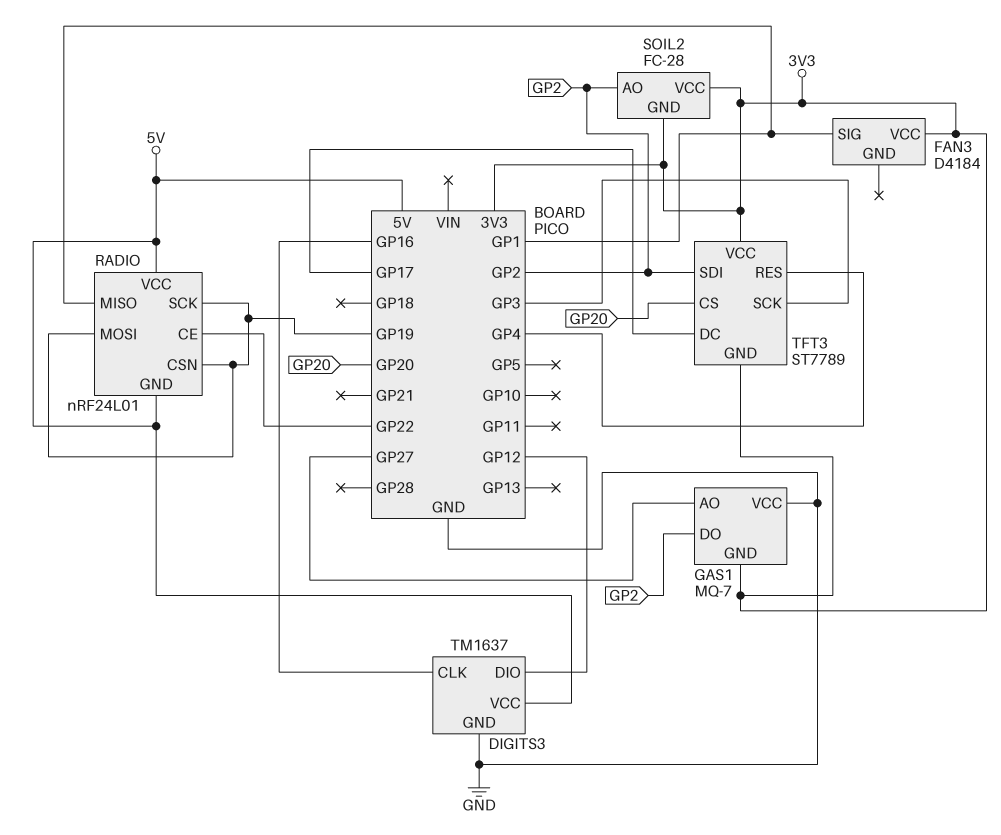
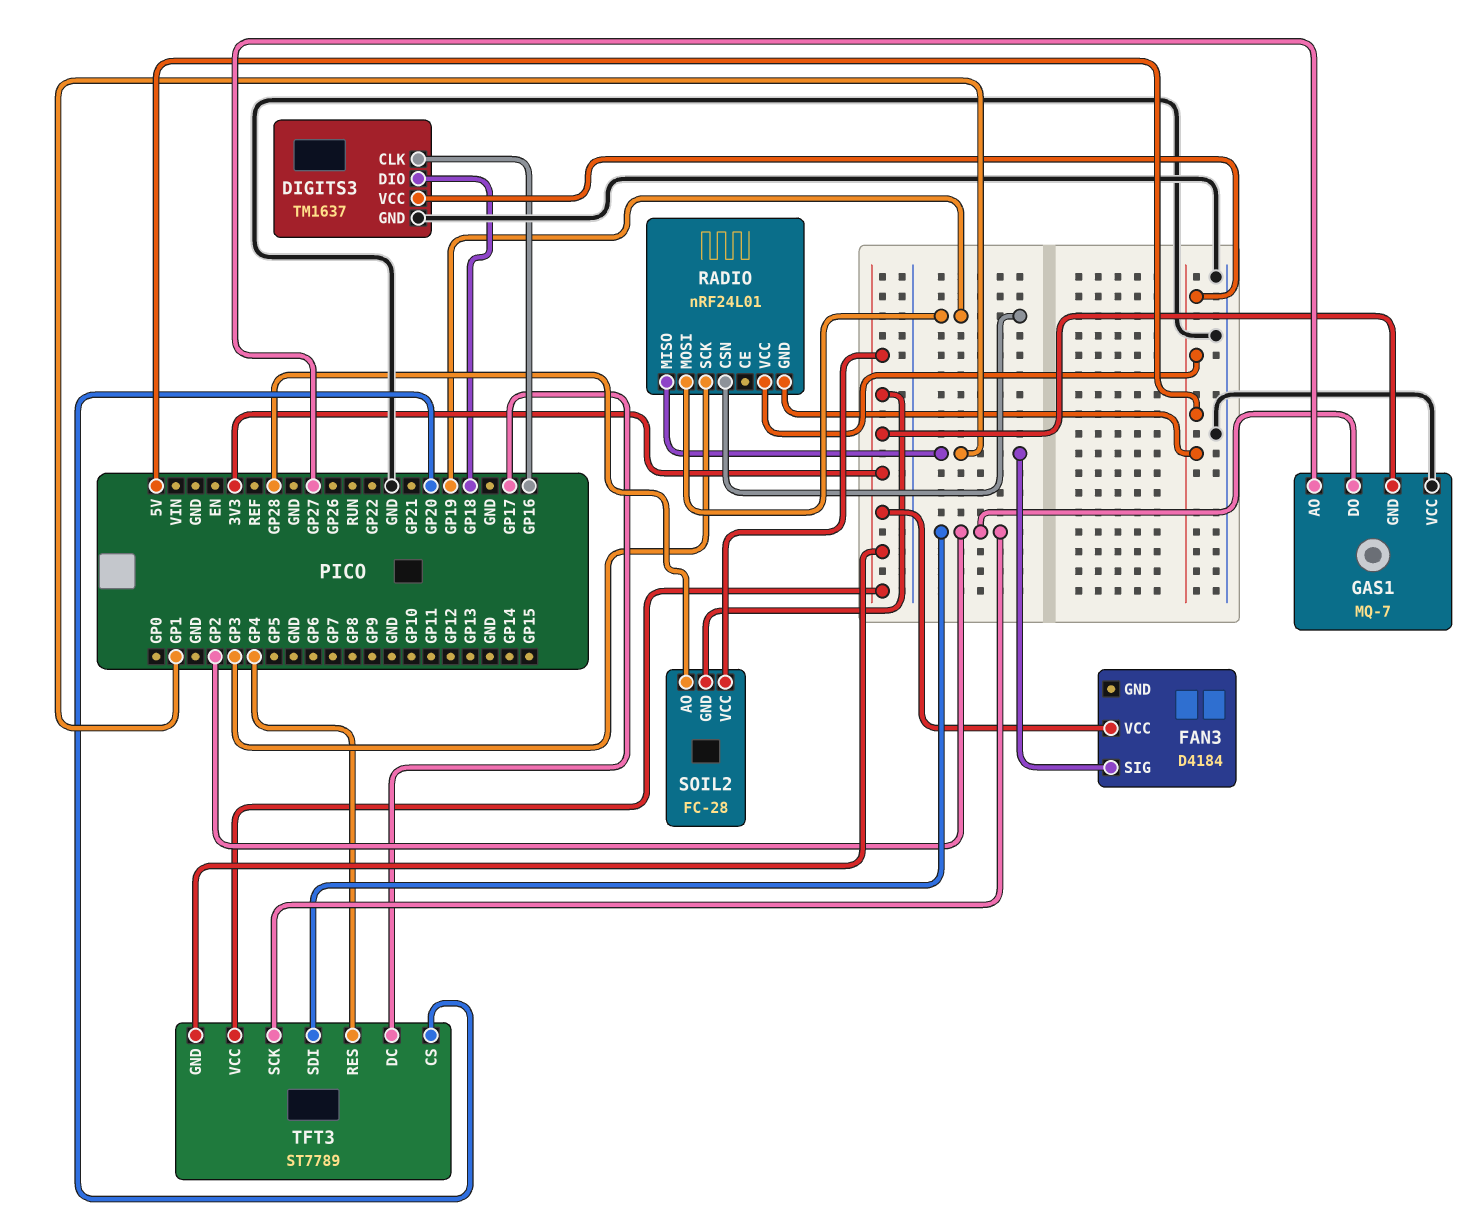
DIGITS3 pin DIO: GP12 -> GP18
RADIO pin CE: GP22 -> none
RADIO pin SCK: GP19 -> GP3
SOIL2 pin AO: GP2 -> GP28
TFT3 pin SCK: GP3 -> GP2

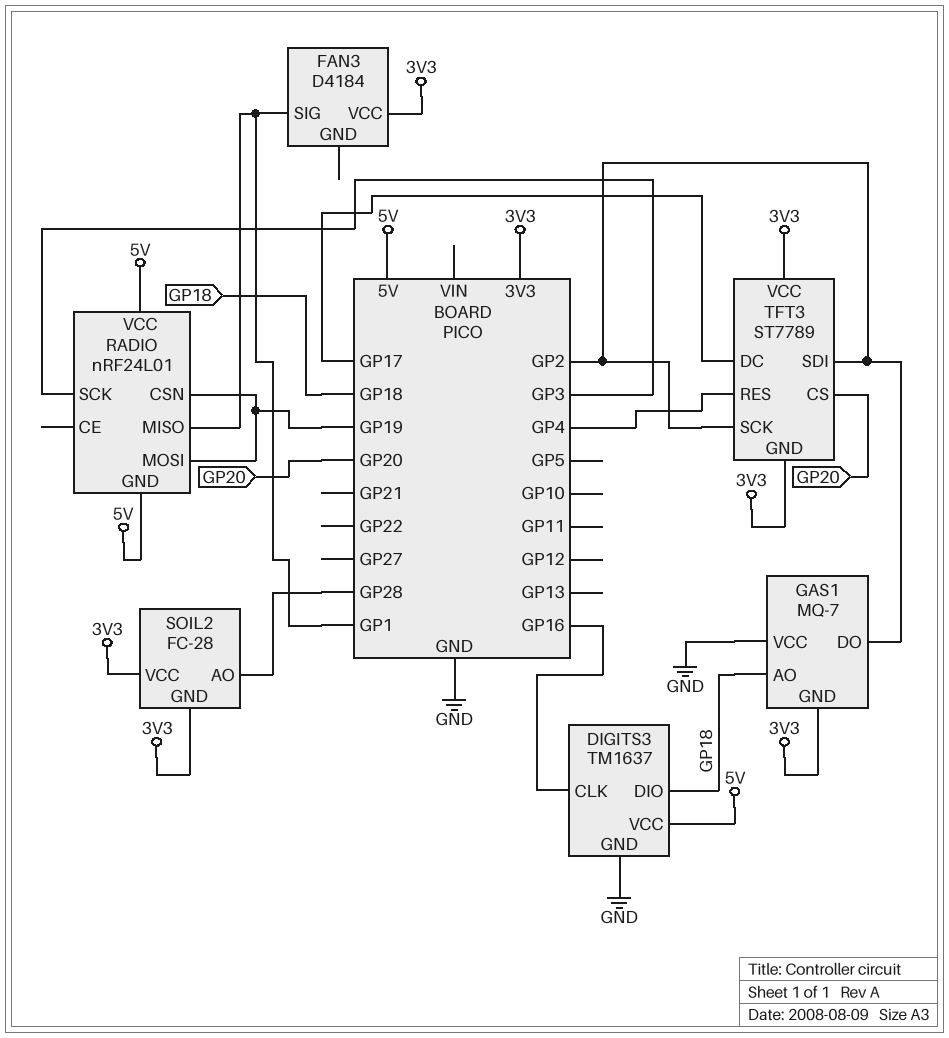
GAS1 pin AO: GP27 -> GP18

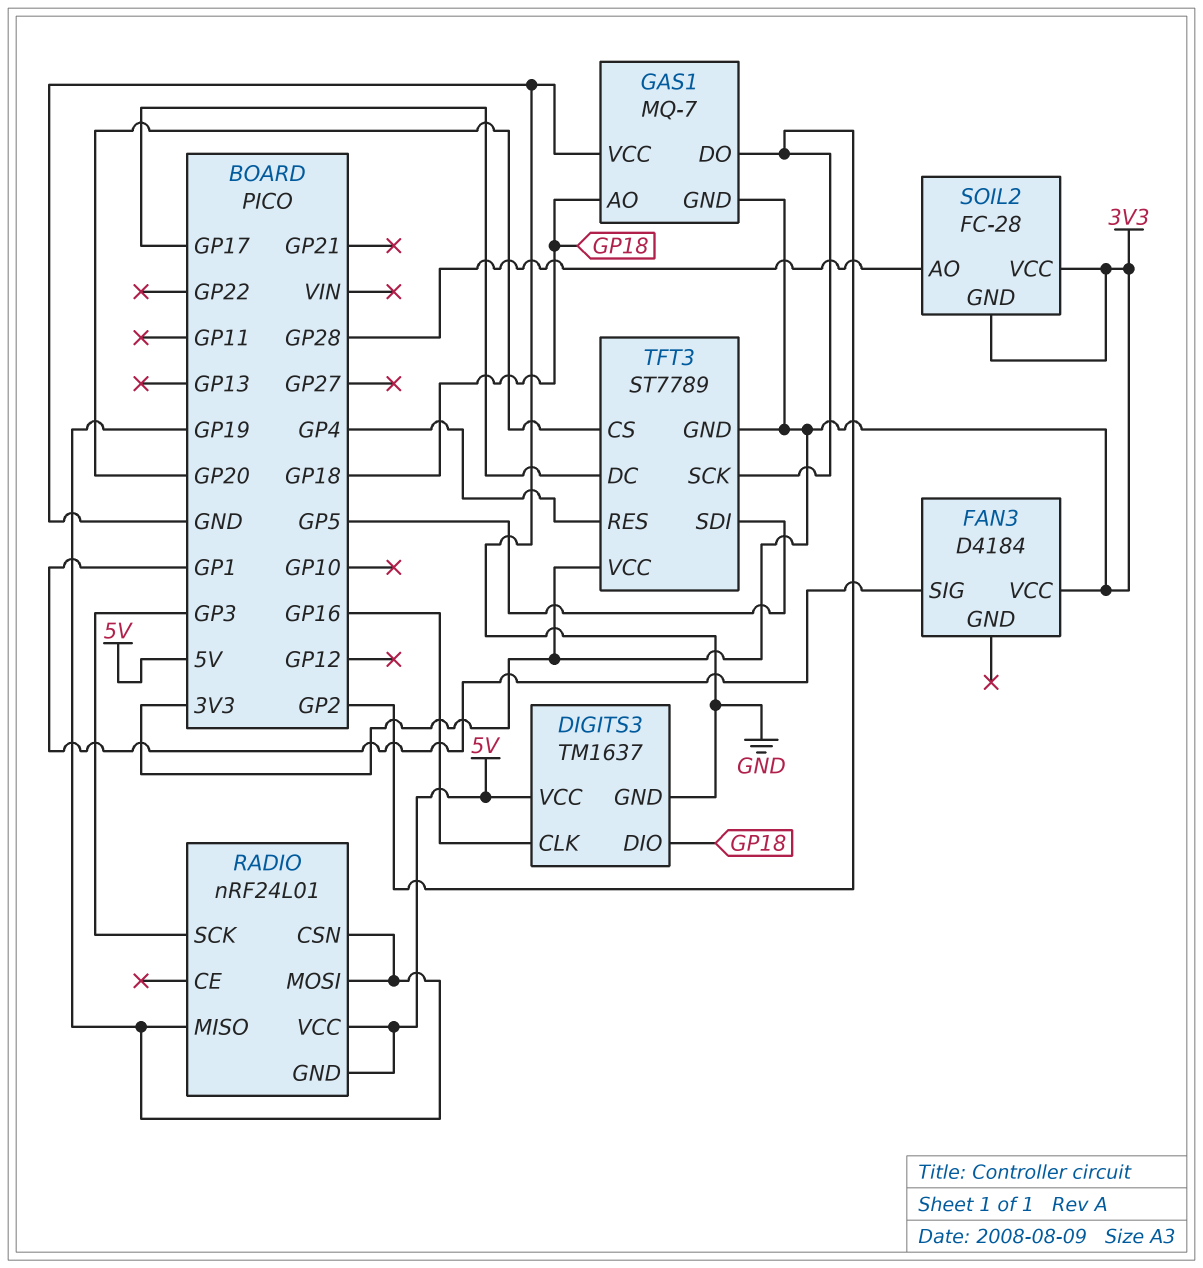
RADIO pin MISO: GP1 -> GP19
TFT3 pin SDI: GP2 -> GP5

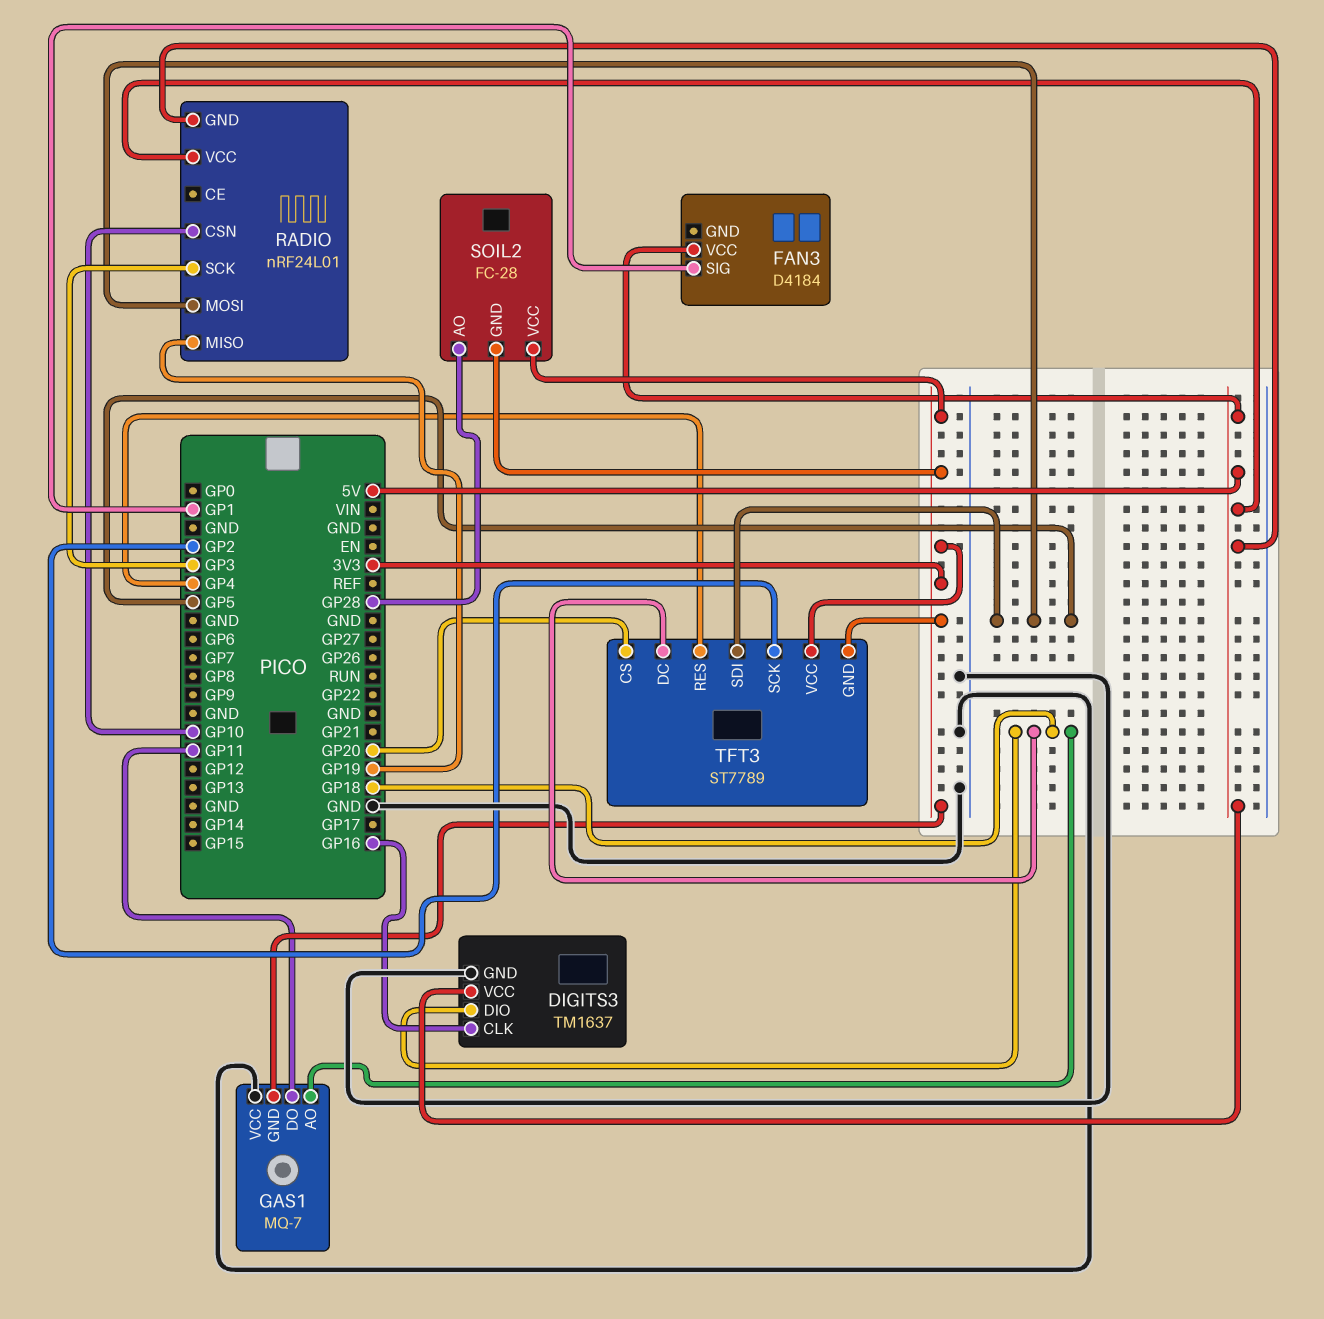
FAN3 pin VCC: 3V3 -> 5V
GAS1 pin DO: GP2 -> GP11
RADIO pin CSN: GP19 -> GP10
RADIO pin MOSI: GP19 -> GP5
TFT3 pin DC: GP17 -> GP18

